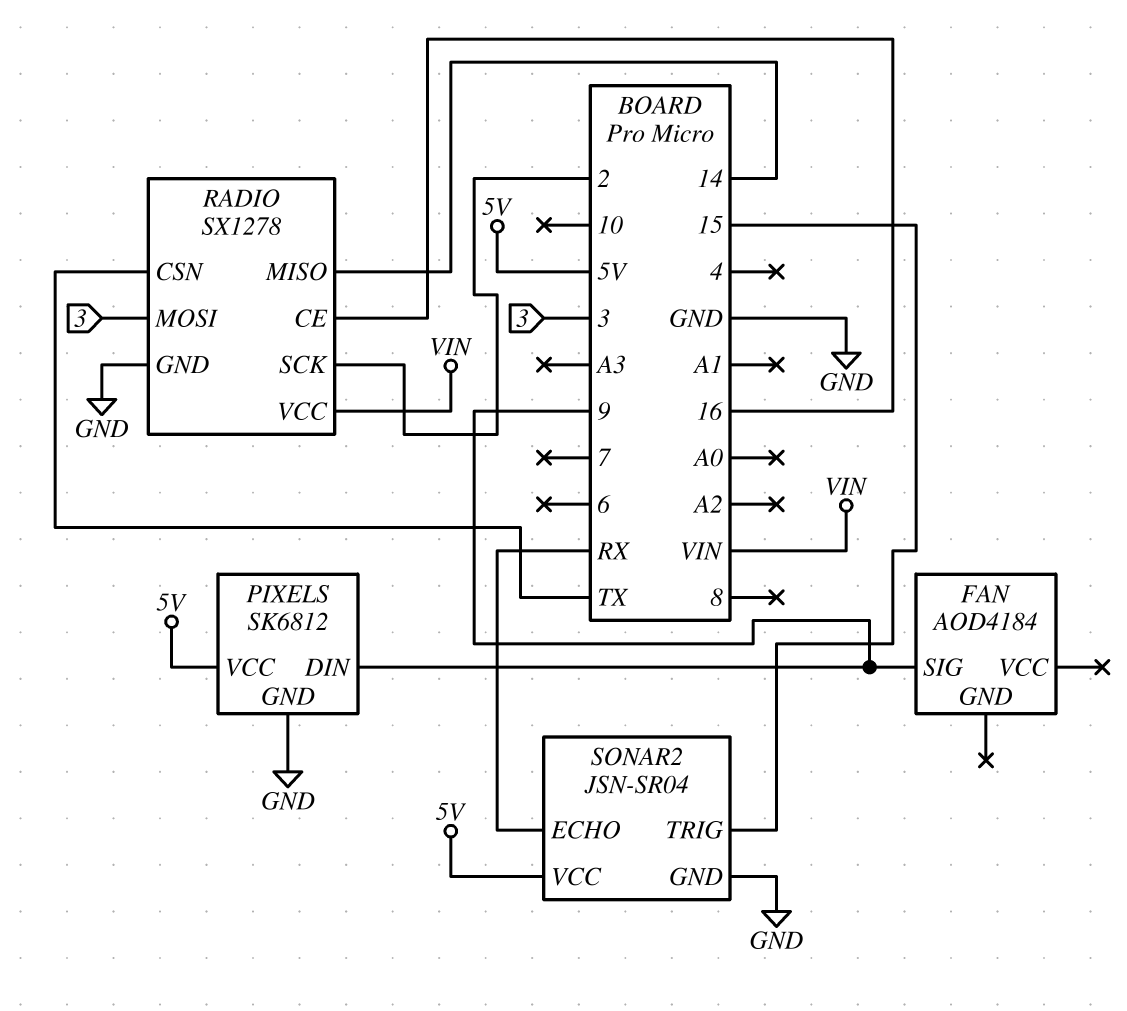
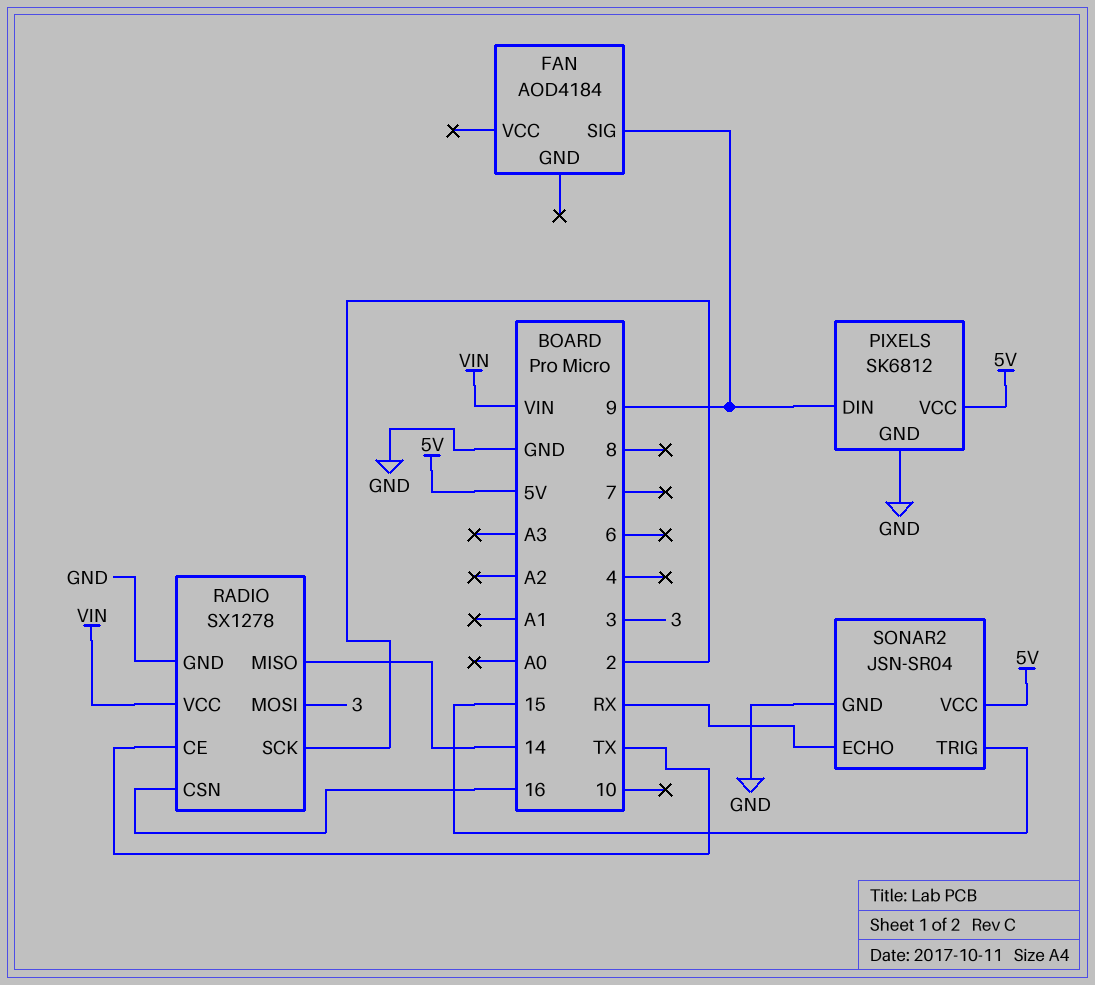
RADIO pin CE: 16 -> TX
RADIO pin CSN: TX -> 16

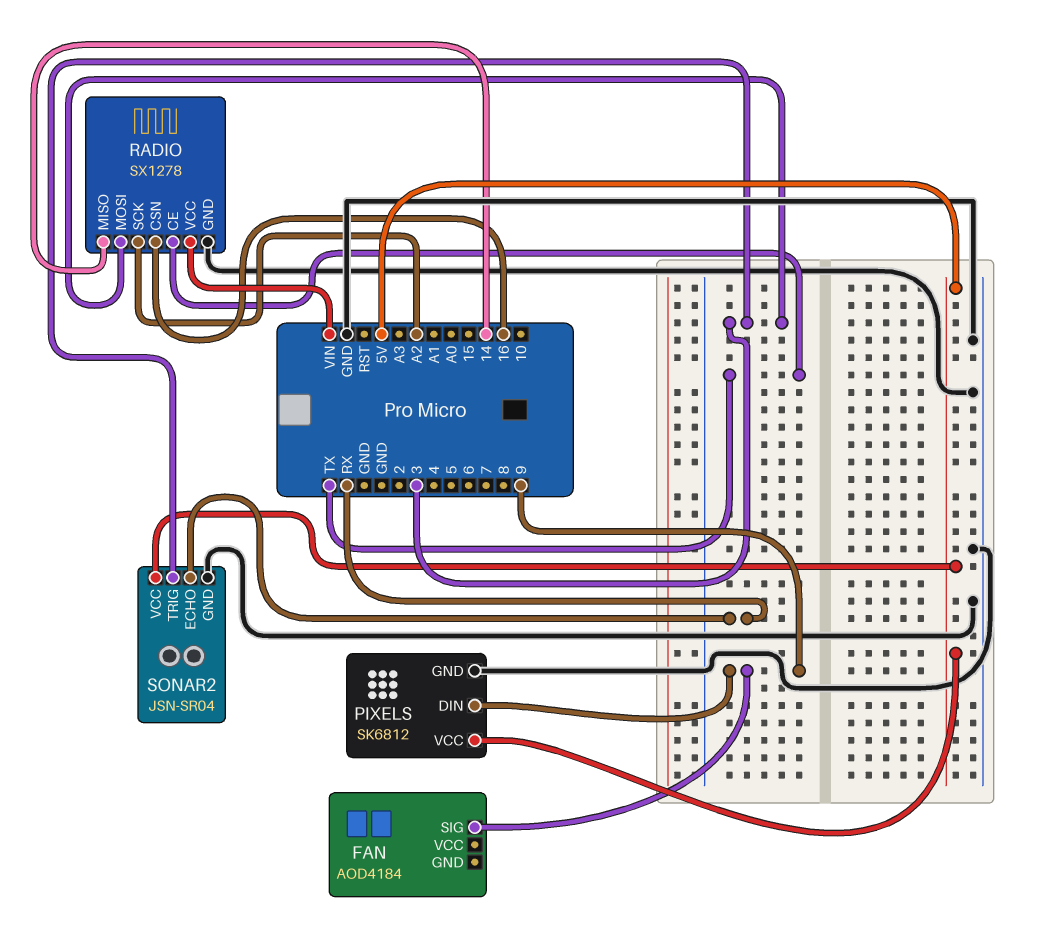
RADIO pin SCK: 2 -> A2
SONAR2 pin TRIG: 15 -> 3

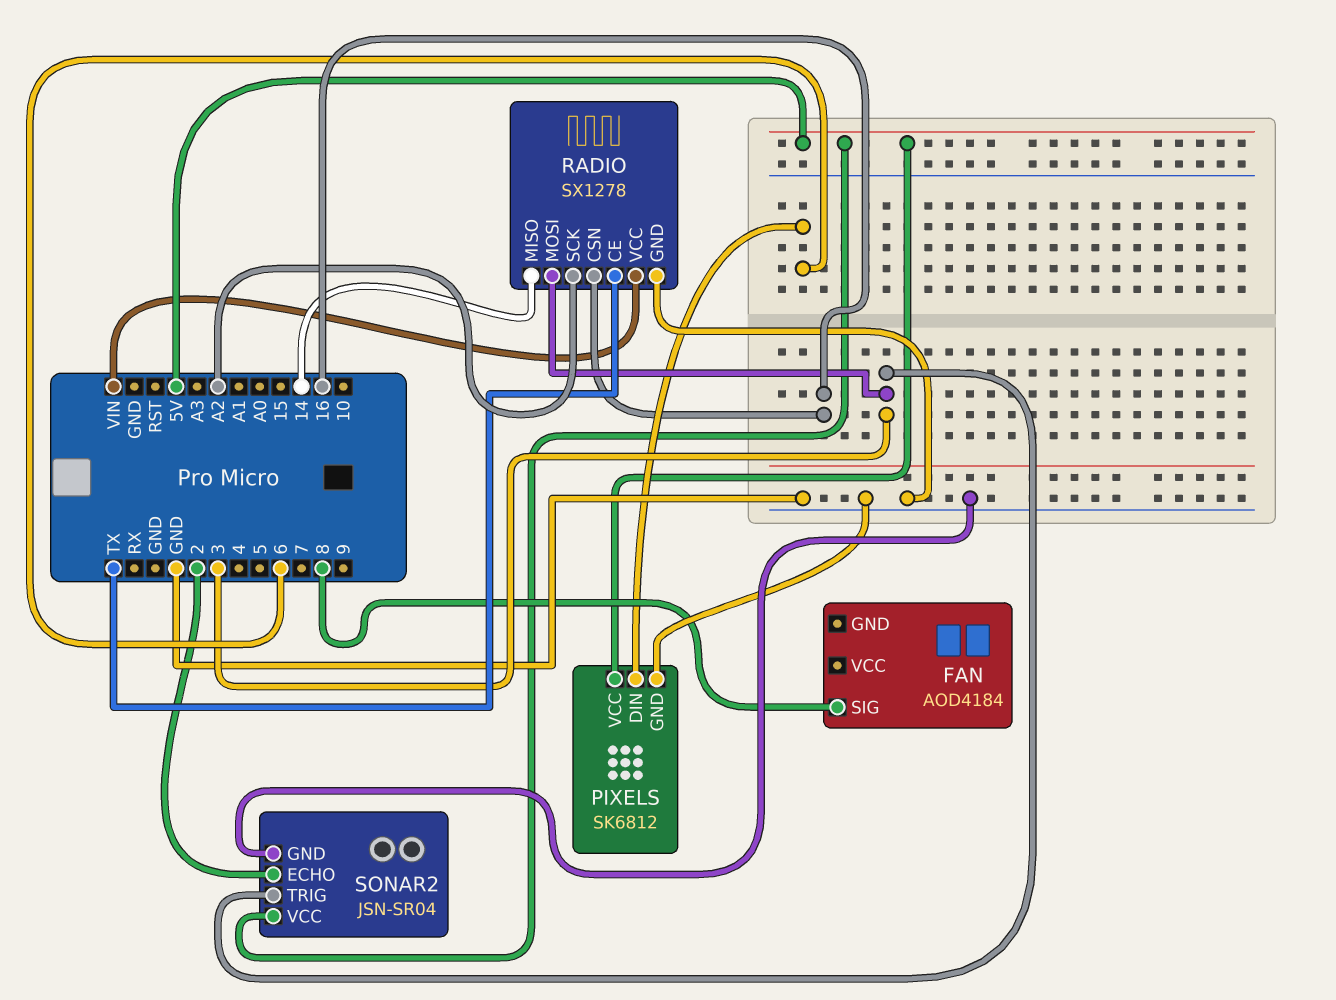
FAN pin SIG: 9 -> 8
PIXELS pin DIN: 9 -> 6
SONAR2 pin ECHO: RX -> 2

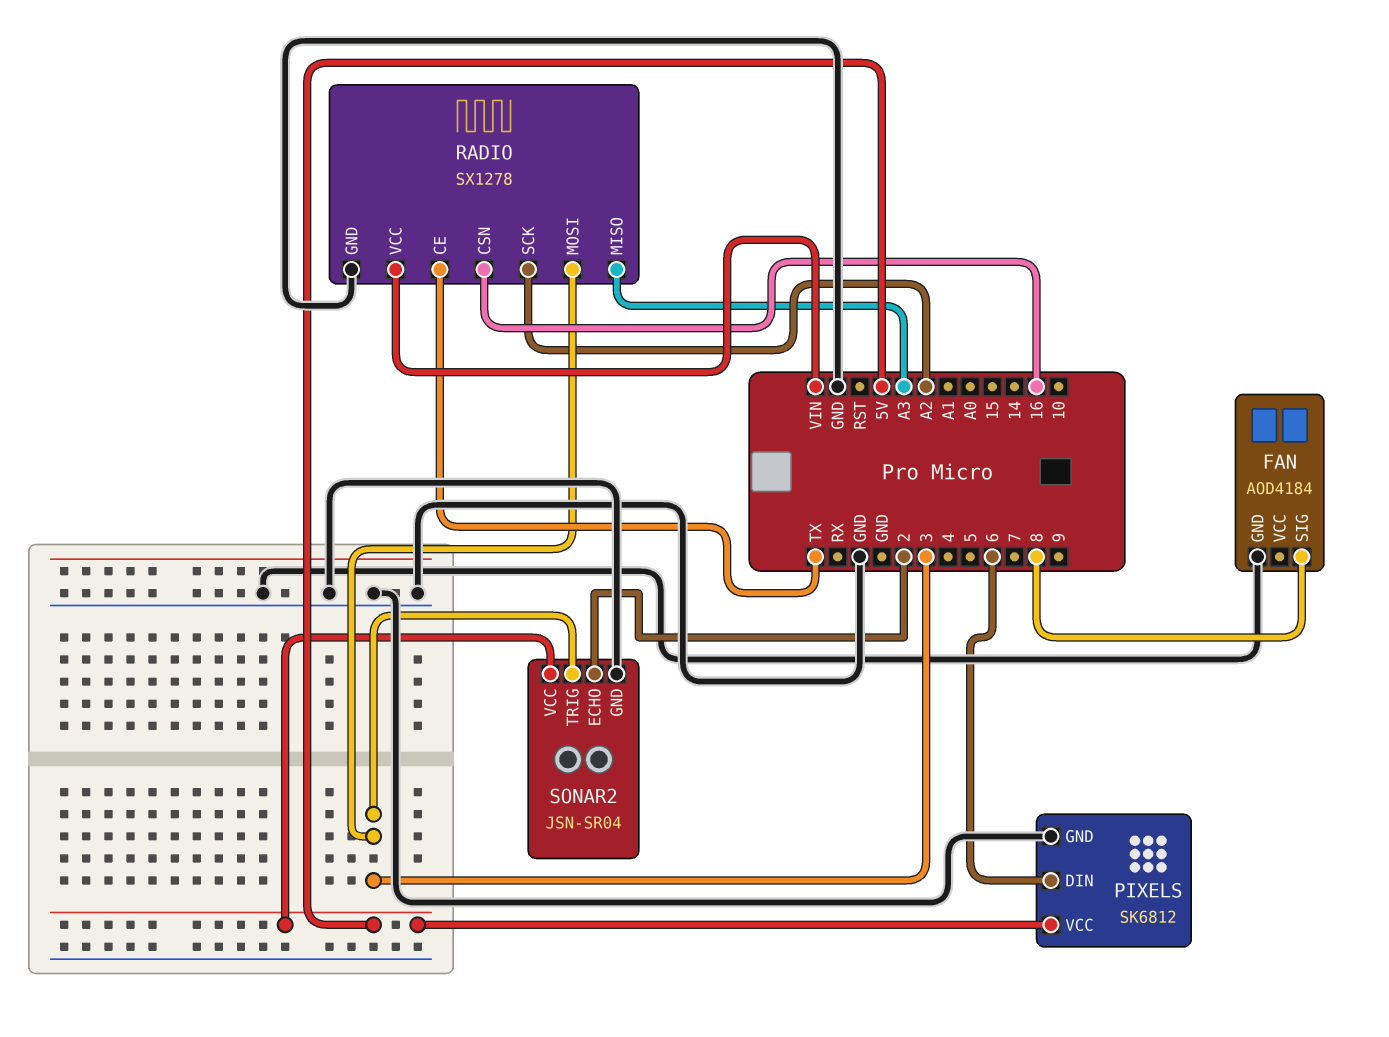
FAN pin GND: none -> GND
RADIO pin MISO: 14 -> A3

